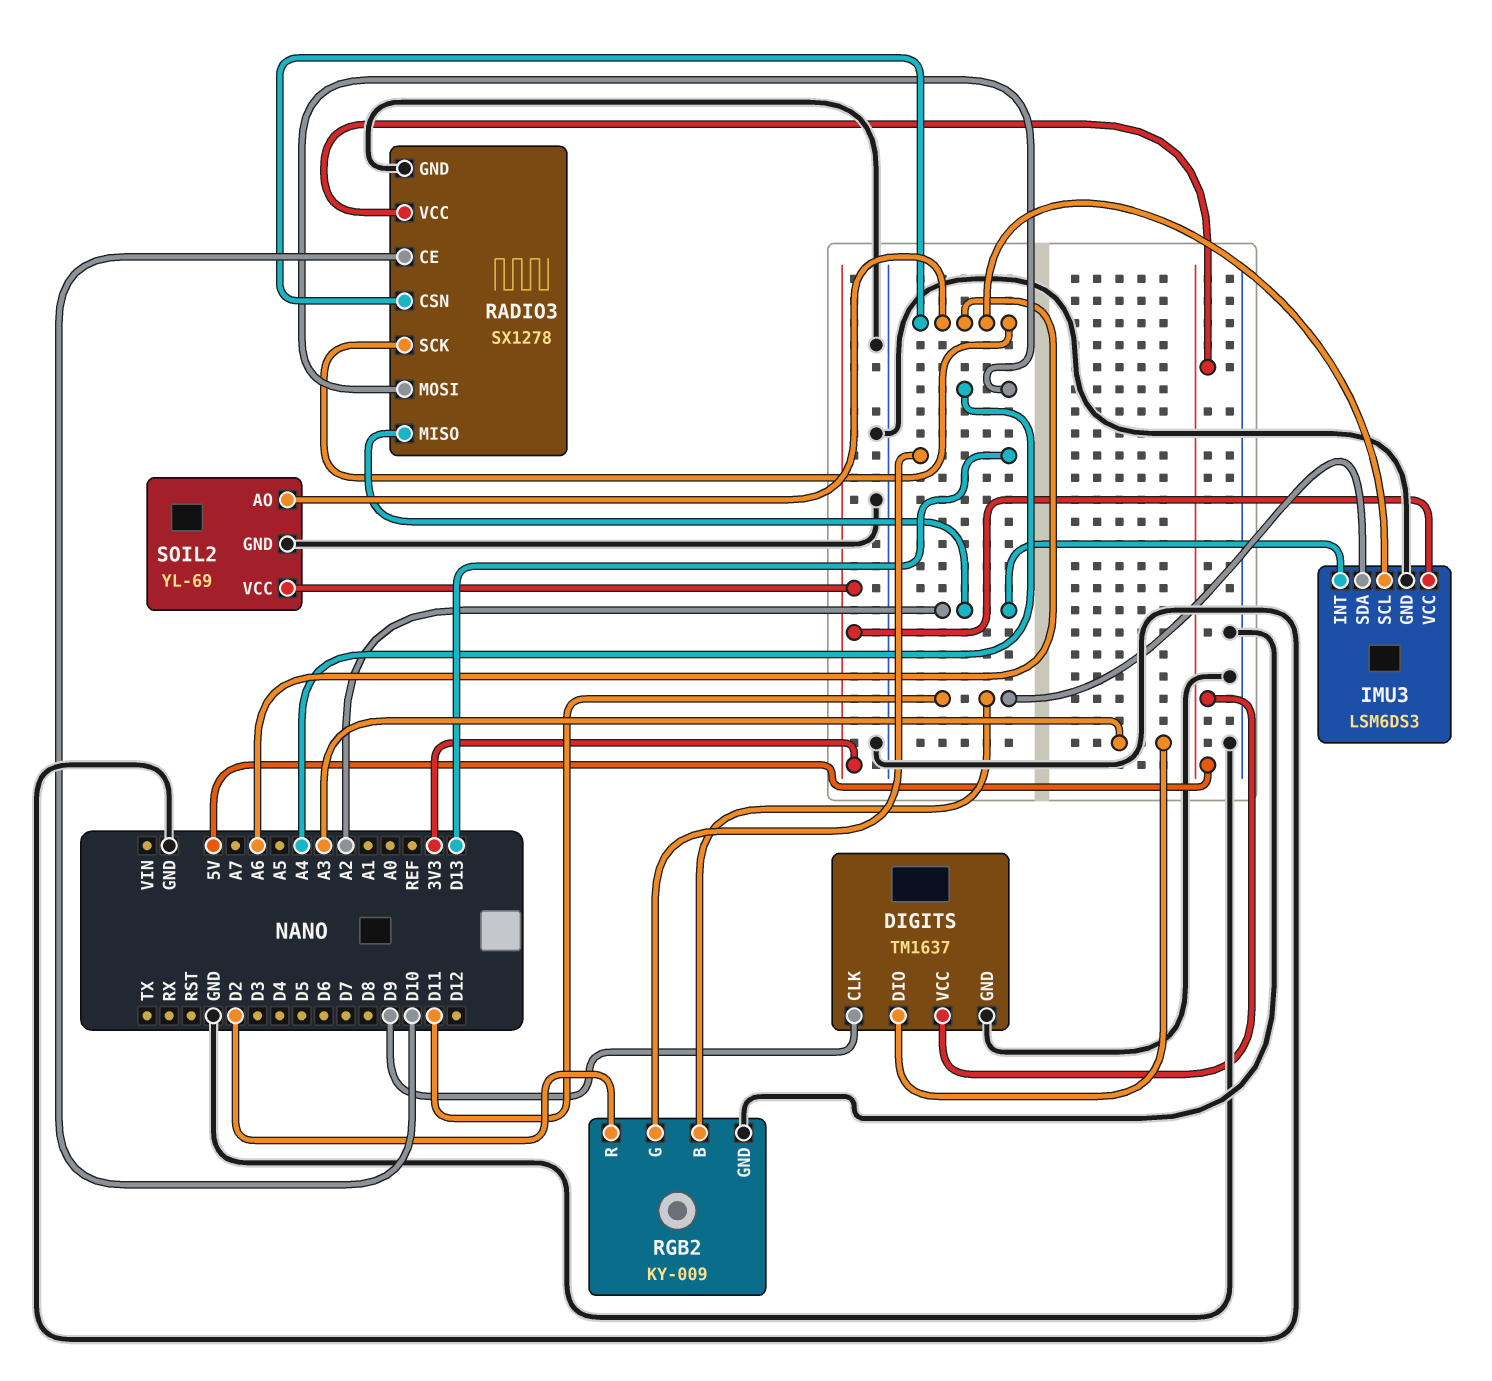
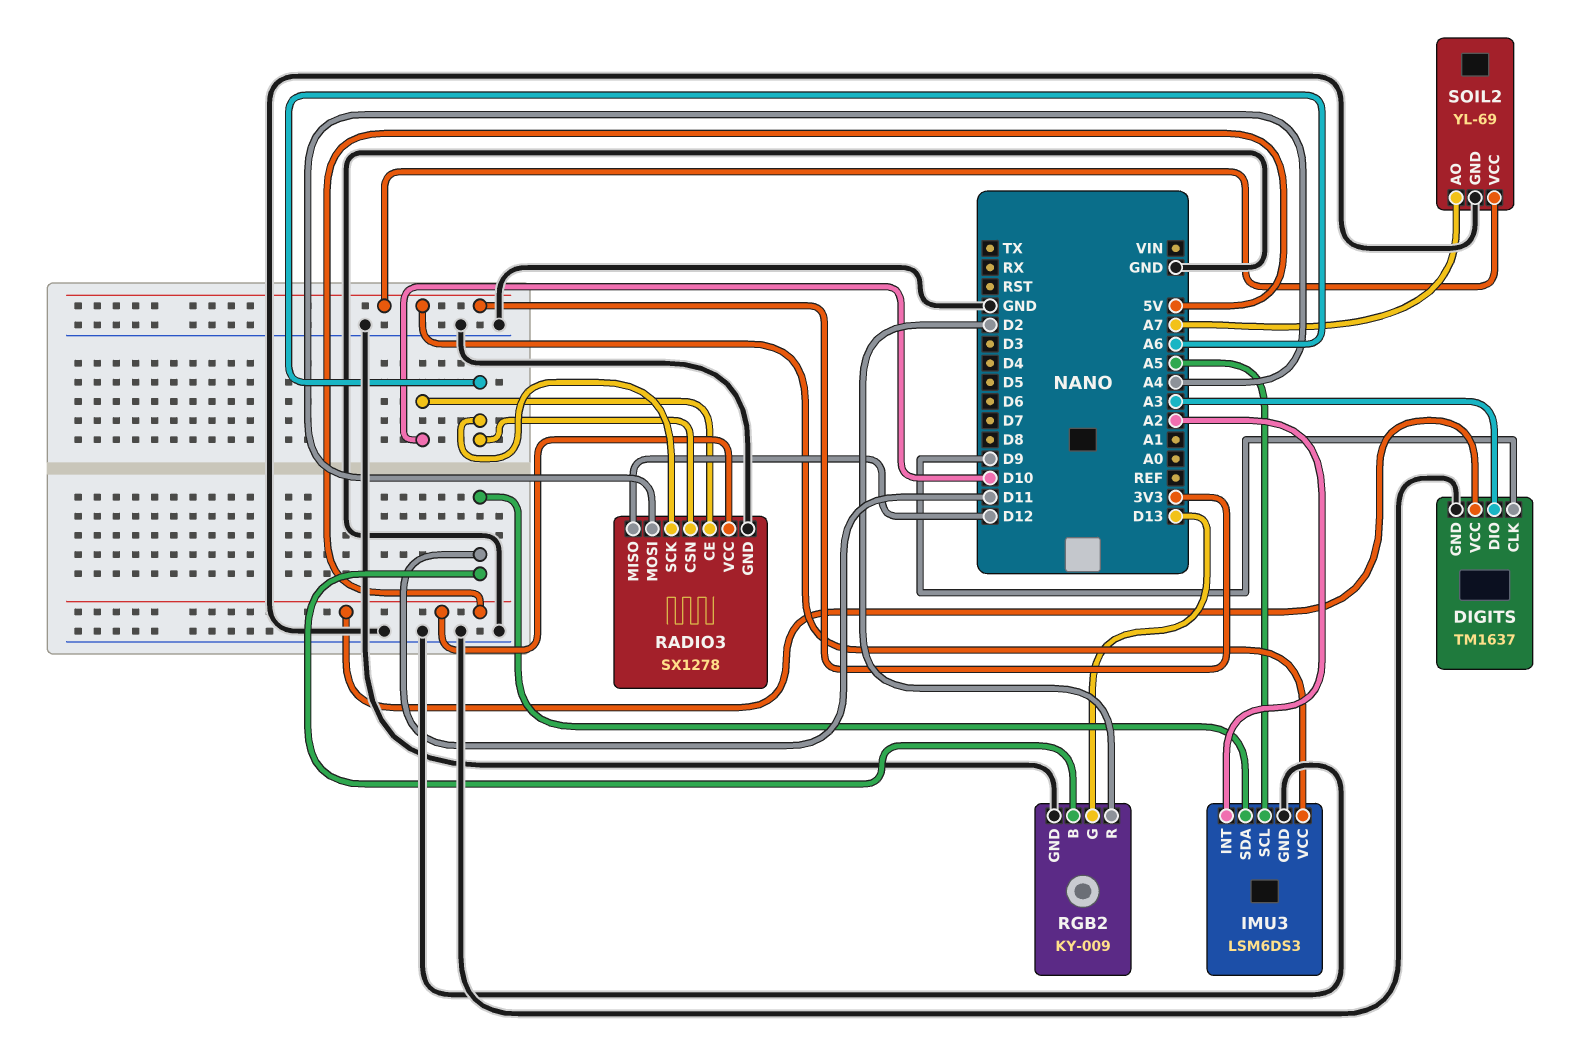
IMU3 pin SCL: A6 -> A5
RADIO3 pin MISO: A2 -> D12
SOIL2 pin AO: A6 -> A7

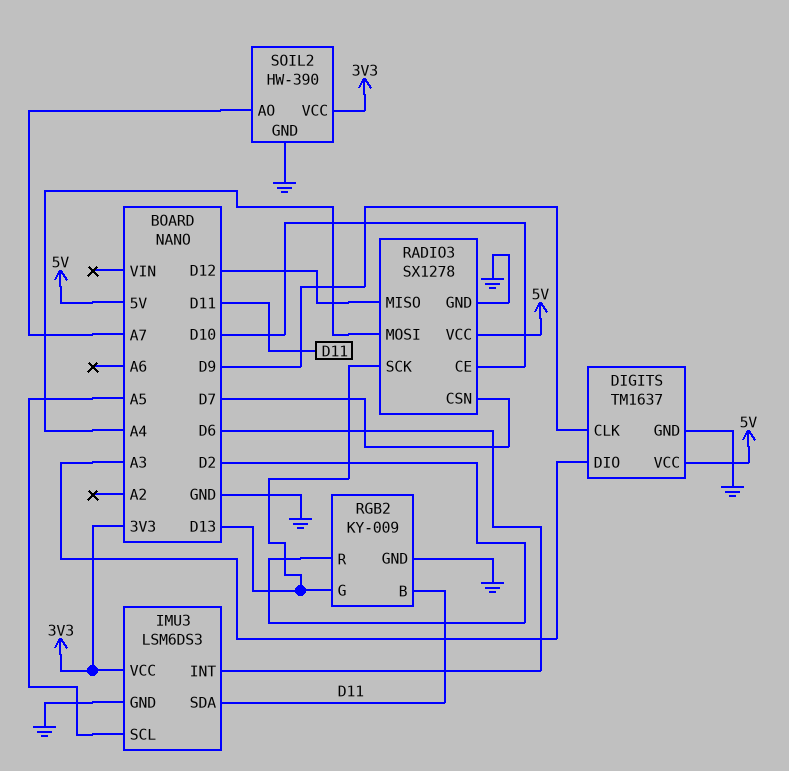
IMU3 pin INT: A2 -> D6
RADIO3 pin CSN: A6 -> D7
RADIO3 pin SCK: A6 -> D13
SOIL2: YL-69 -> HW-390

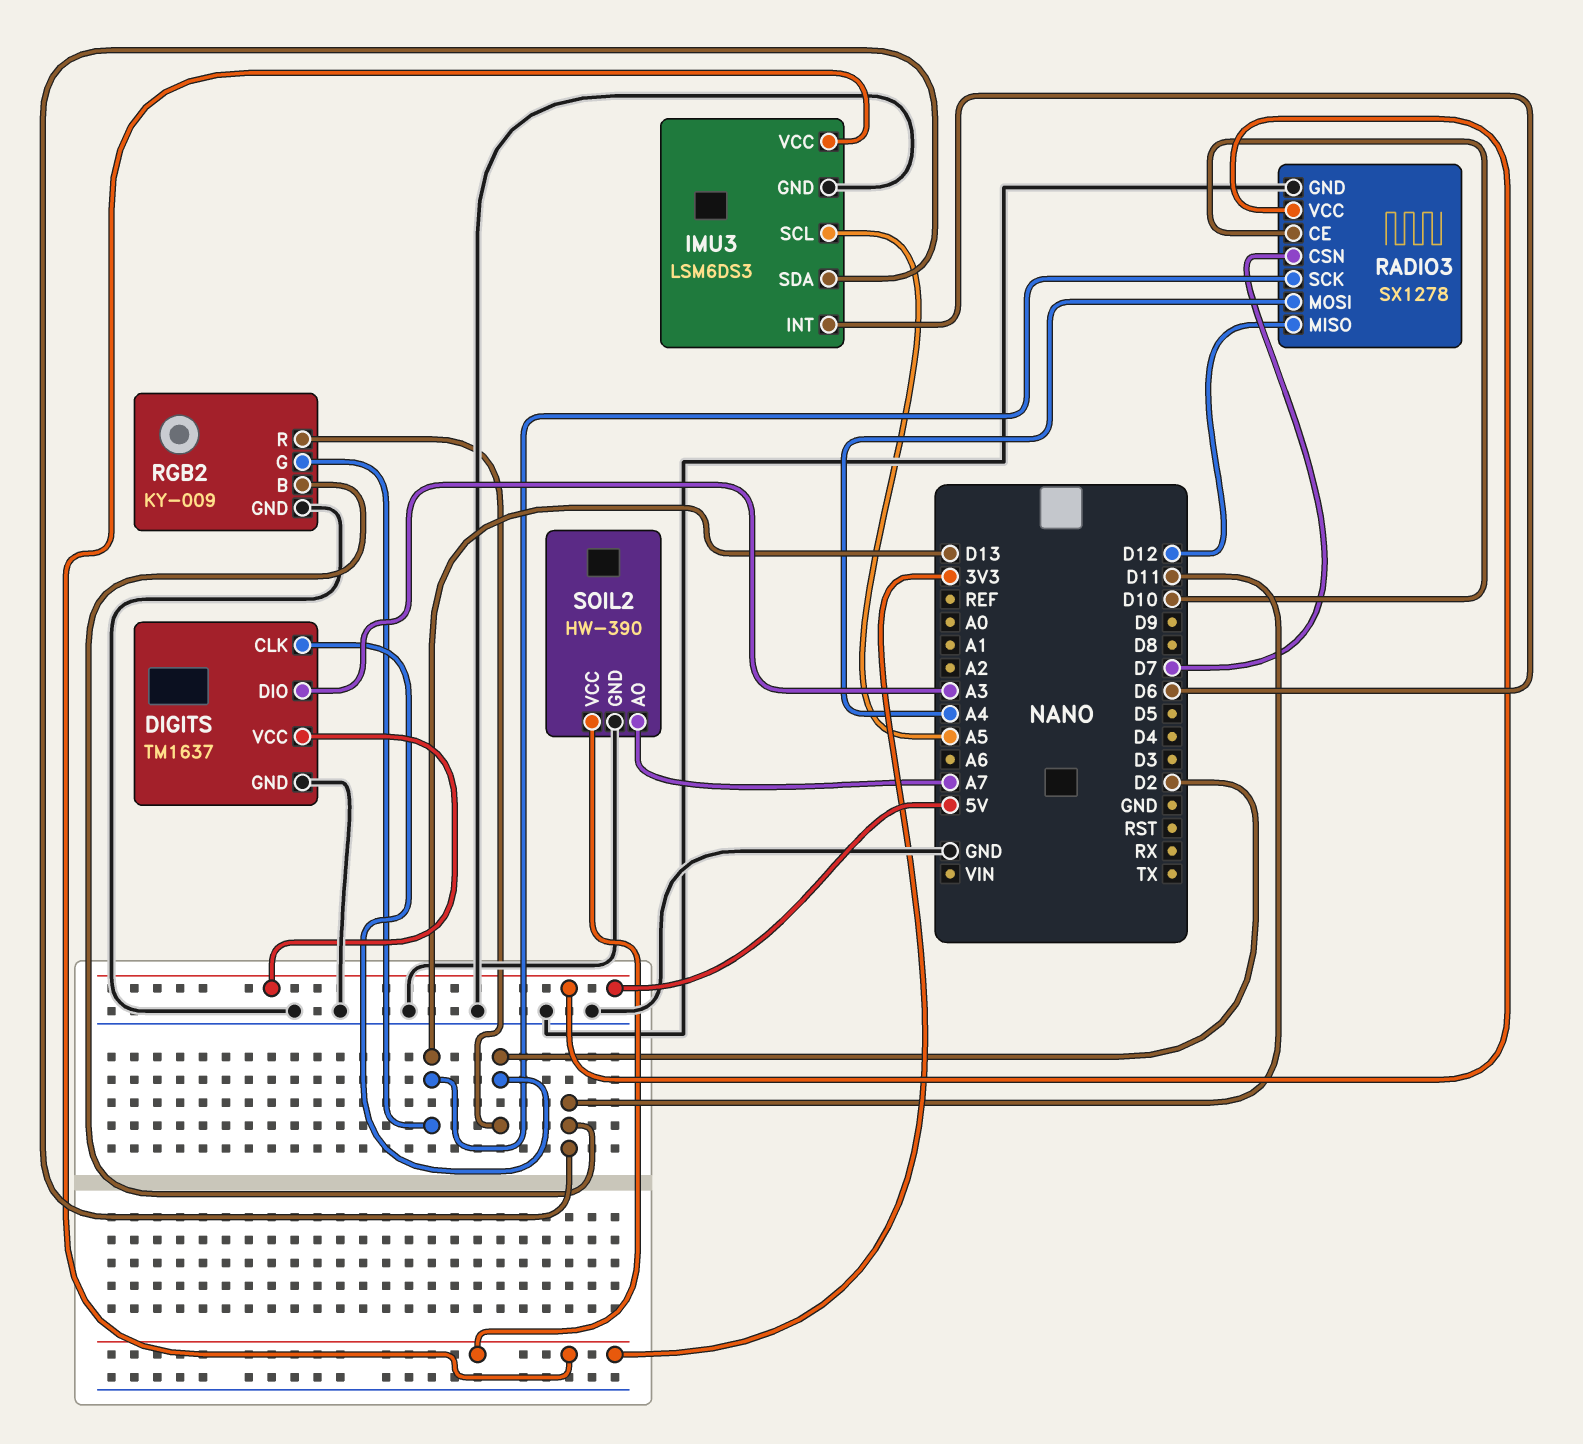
DIGITS pin CLK: D9 -> D2

